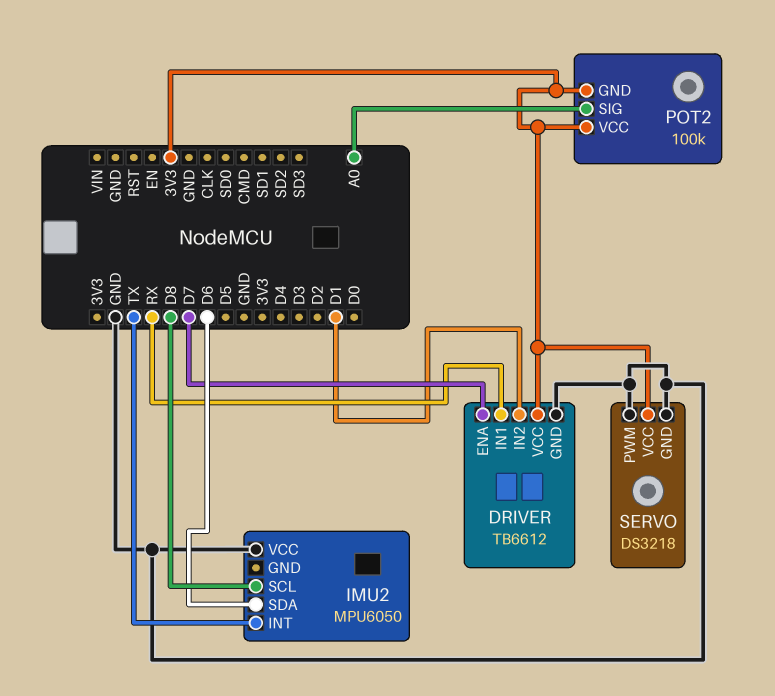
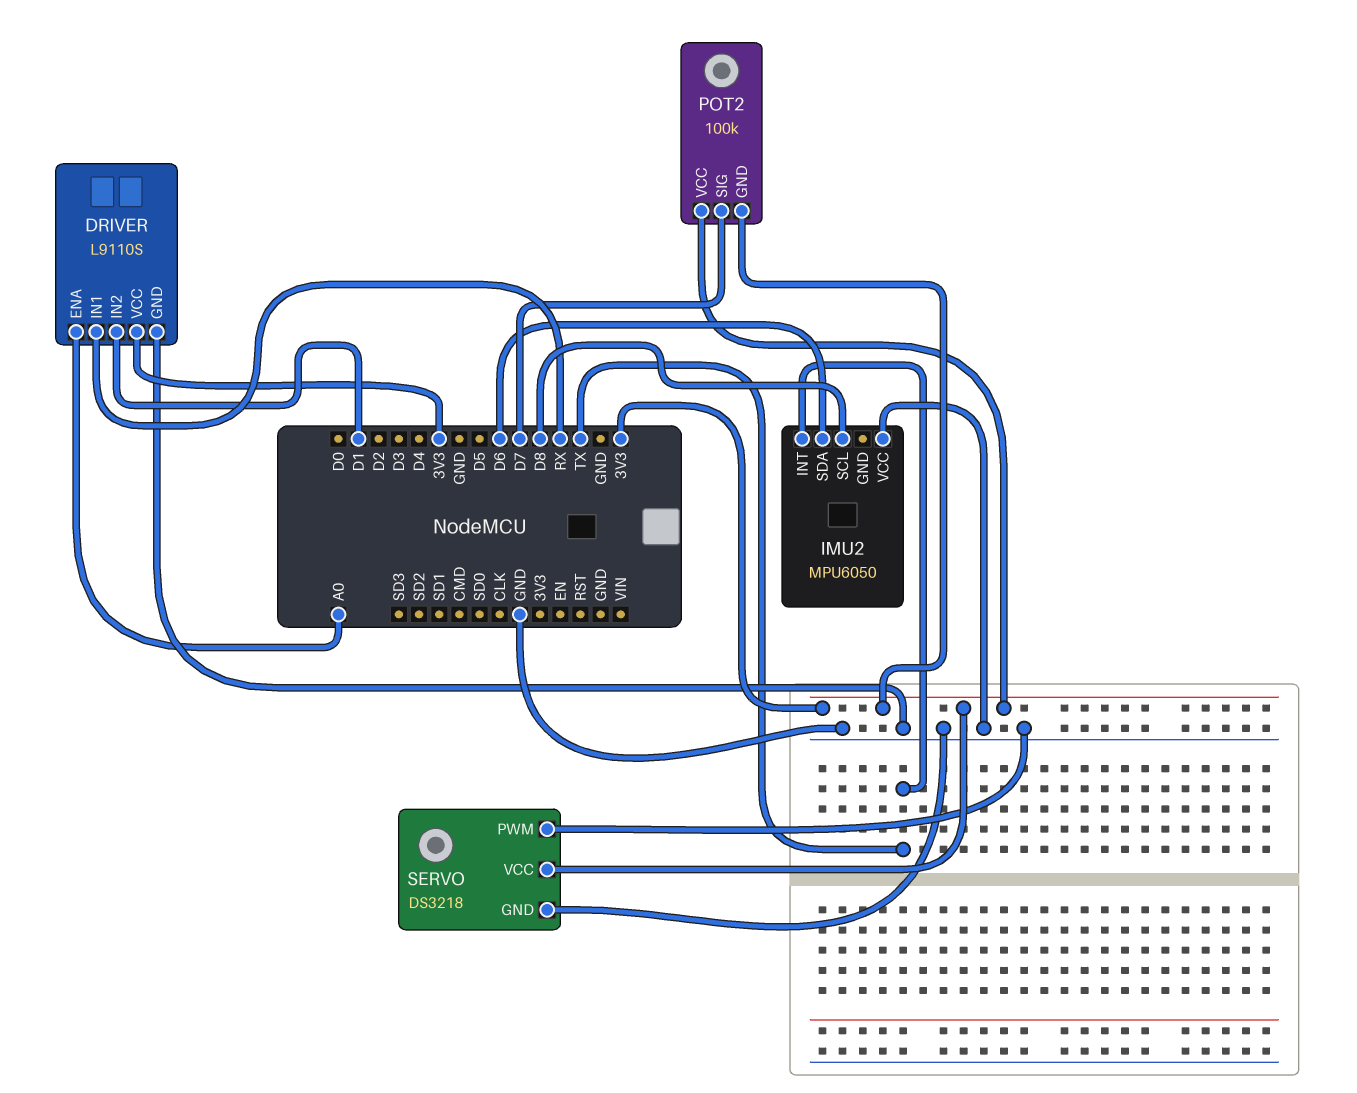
DRIVER: TB6612 -> L9110S
DRIVER pin ENA: D7 -> A0
POT2 pin SIG: A0 -> D7

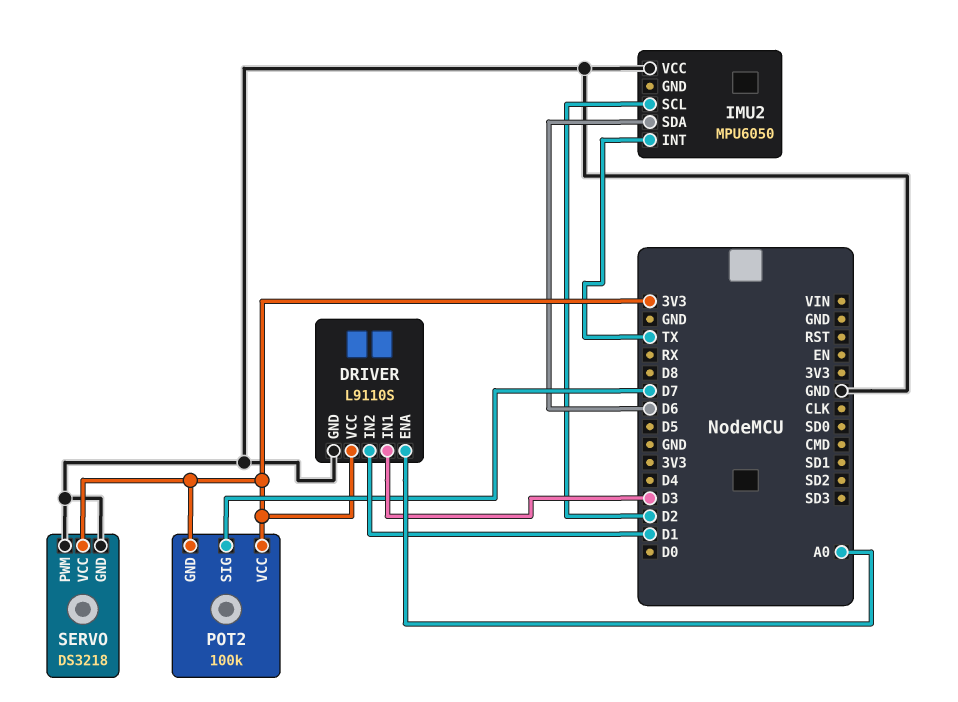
DRIVER pin IN1: RX -> D3
IMU2 pin SCL: D8 -> D2

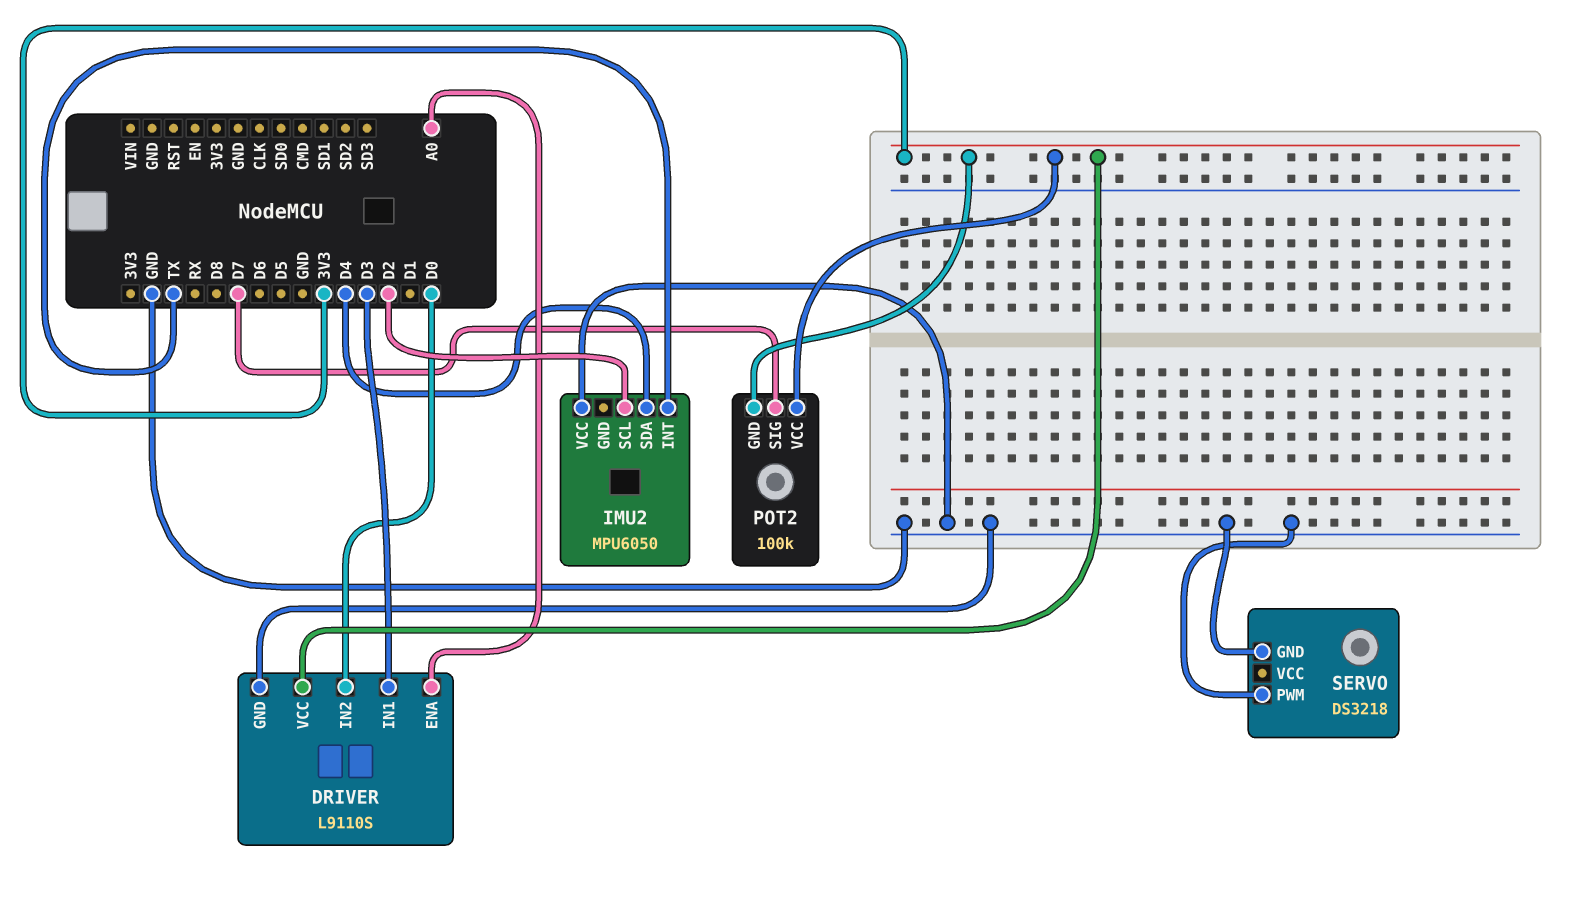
DRIVER pin IN2: D1 -> D0
IMU2 pin SDA: D6 -> D4
SERVO pin VCC: 3V3 -> none

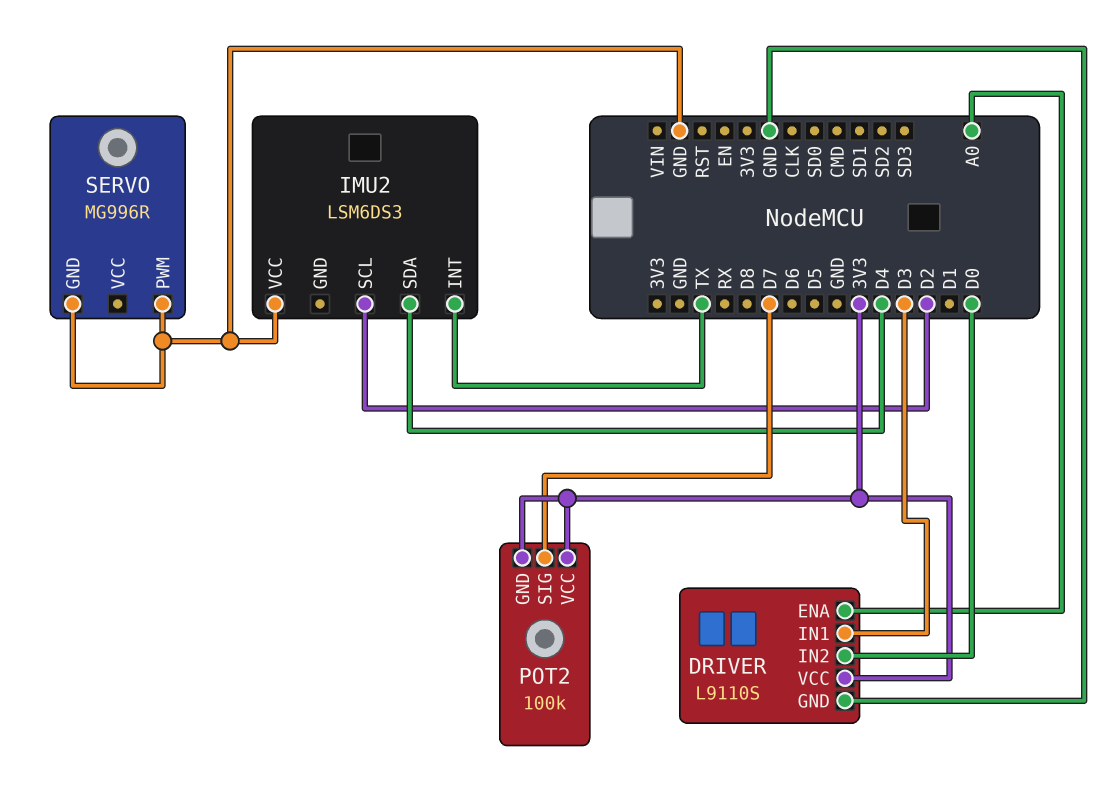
IMU2: MPU6050 -> LSM6DS3
SERVO: DS3218 -> MG996R

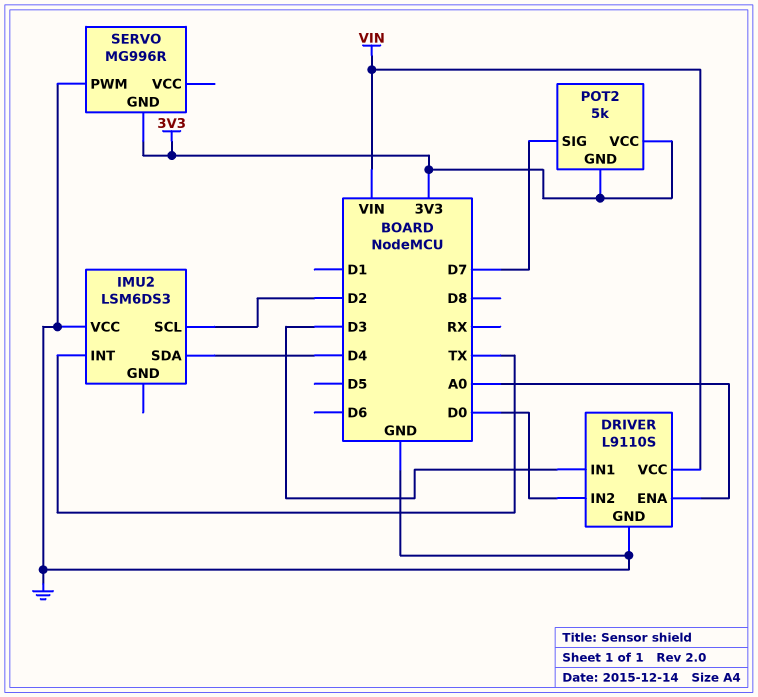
DRIVER pin VCC: 3V3 -> VIN
POT2: 100k -> 5k
SERVO pin GND: GND -> 3V3

